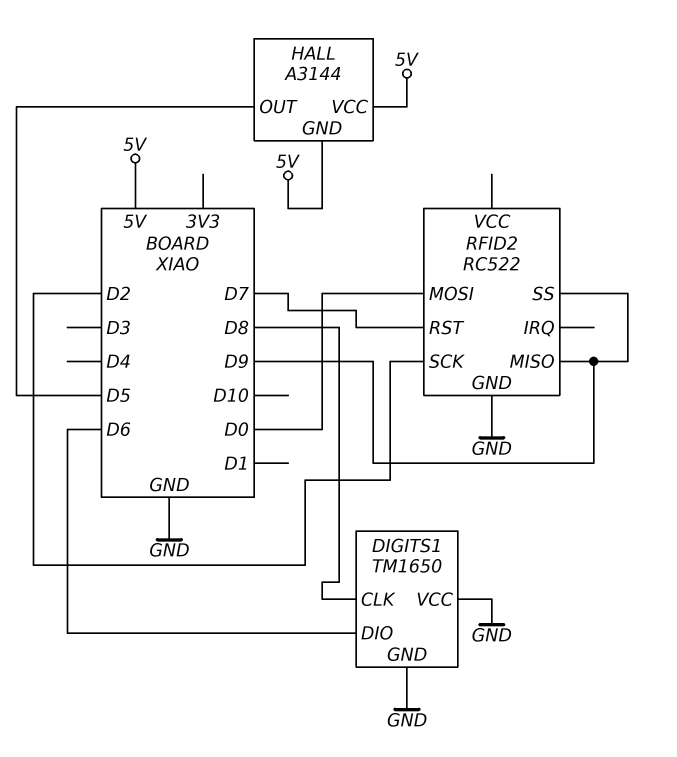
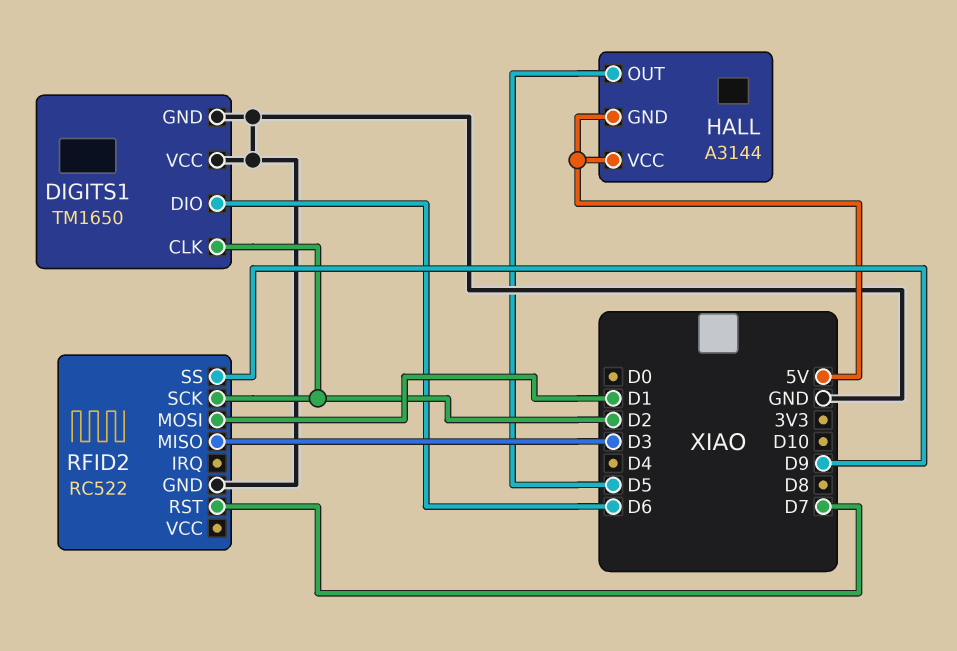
DIGITS1 pin CLK: D8 -> D2
RFID2 pin MISO: D9 -> D3
RFID2 pin MOSI: D0 -> D1

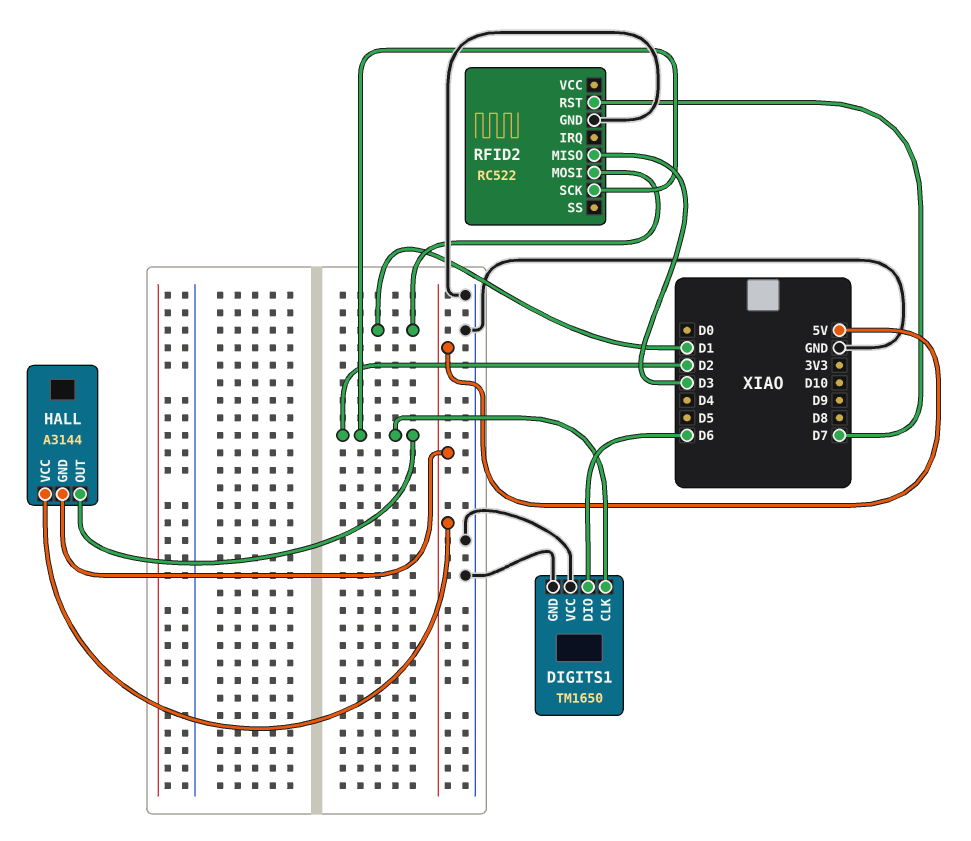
HALL pin OUT: D5 -> D2
RFID2 pin SS: D9 -> none

